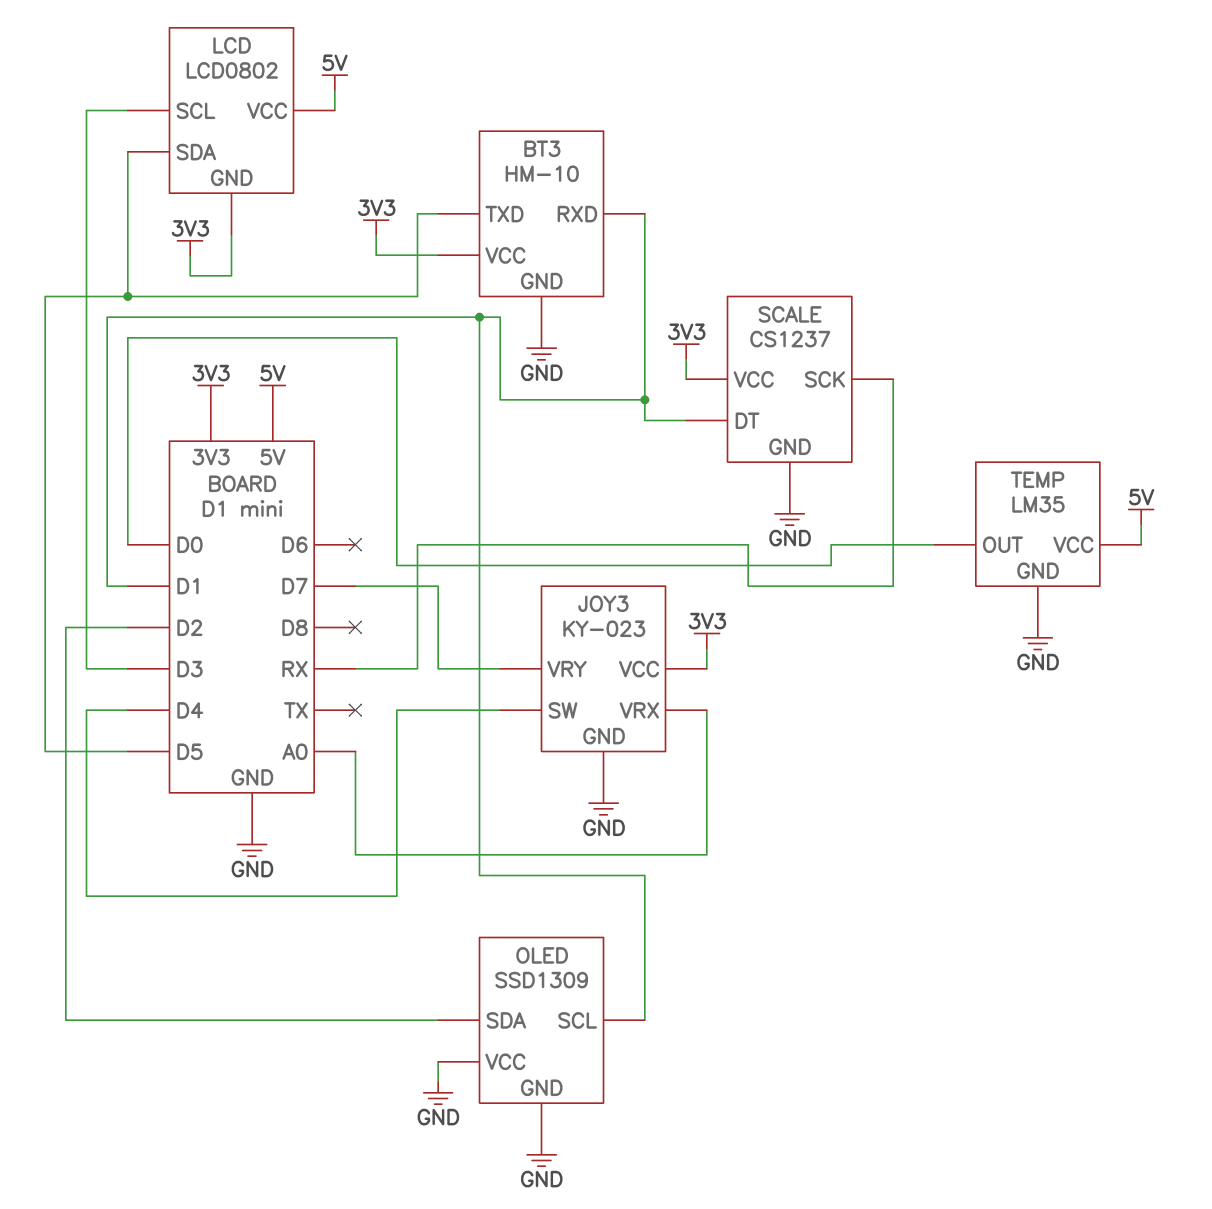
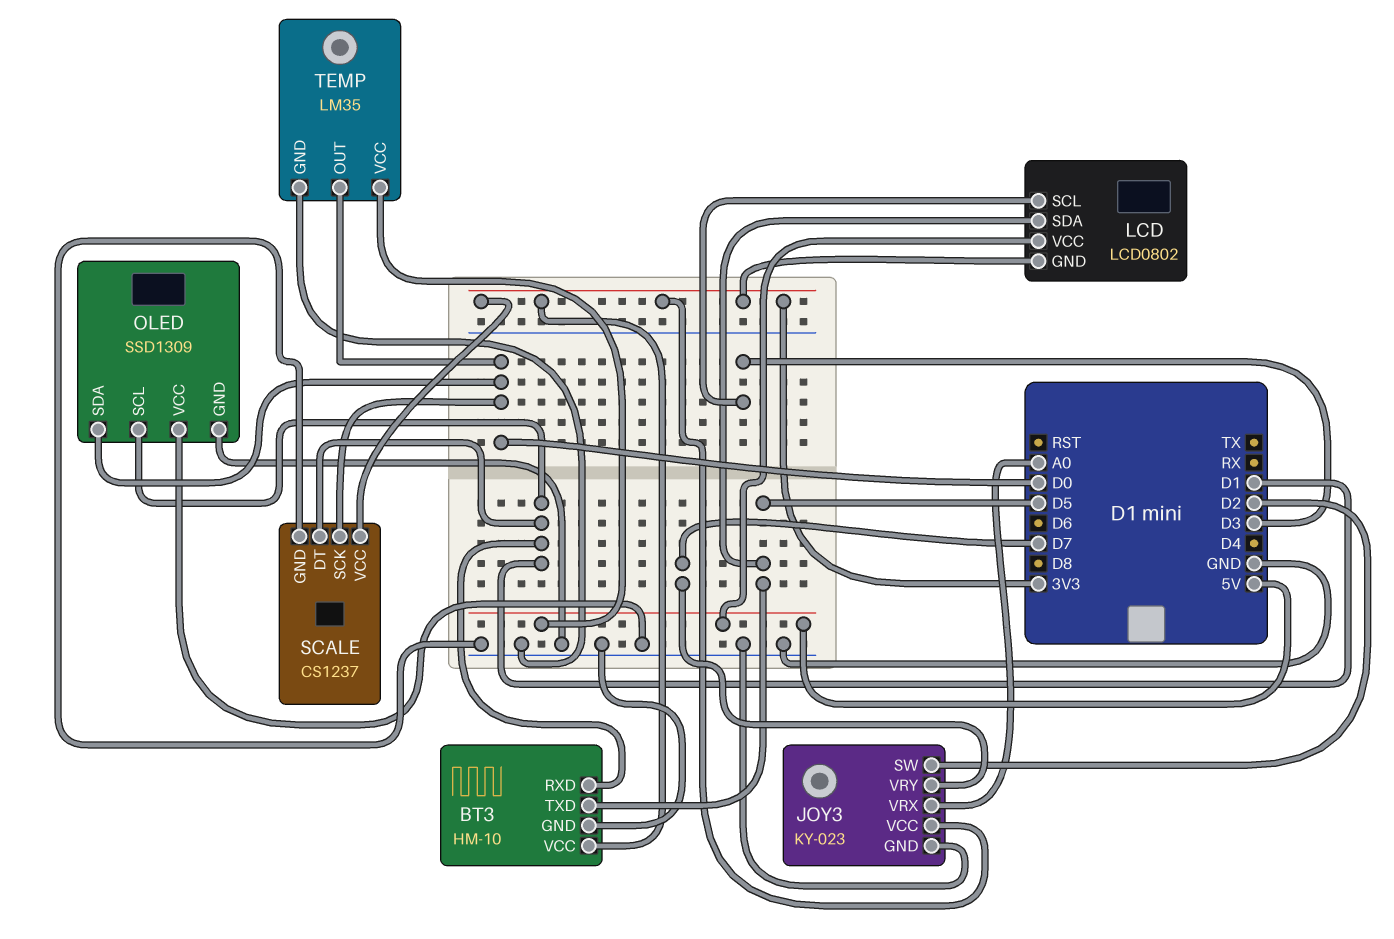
JOY3 pin SW: D4 -> D2
OLED pin SDA: D2 -> D0
SCALE pin SCK: RX -> D0

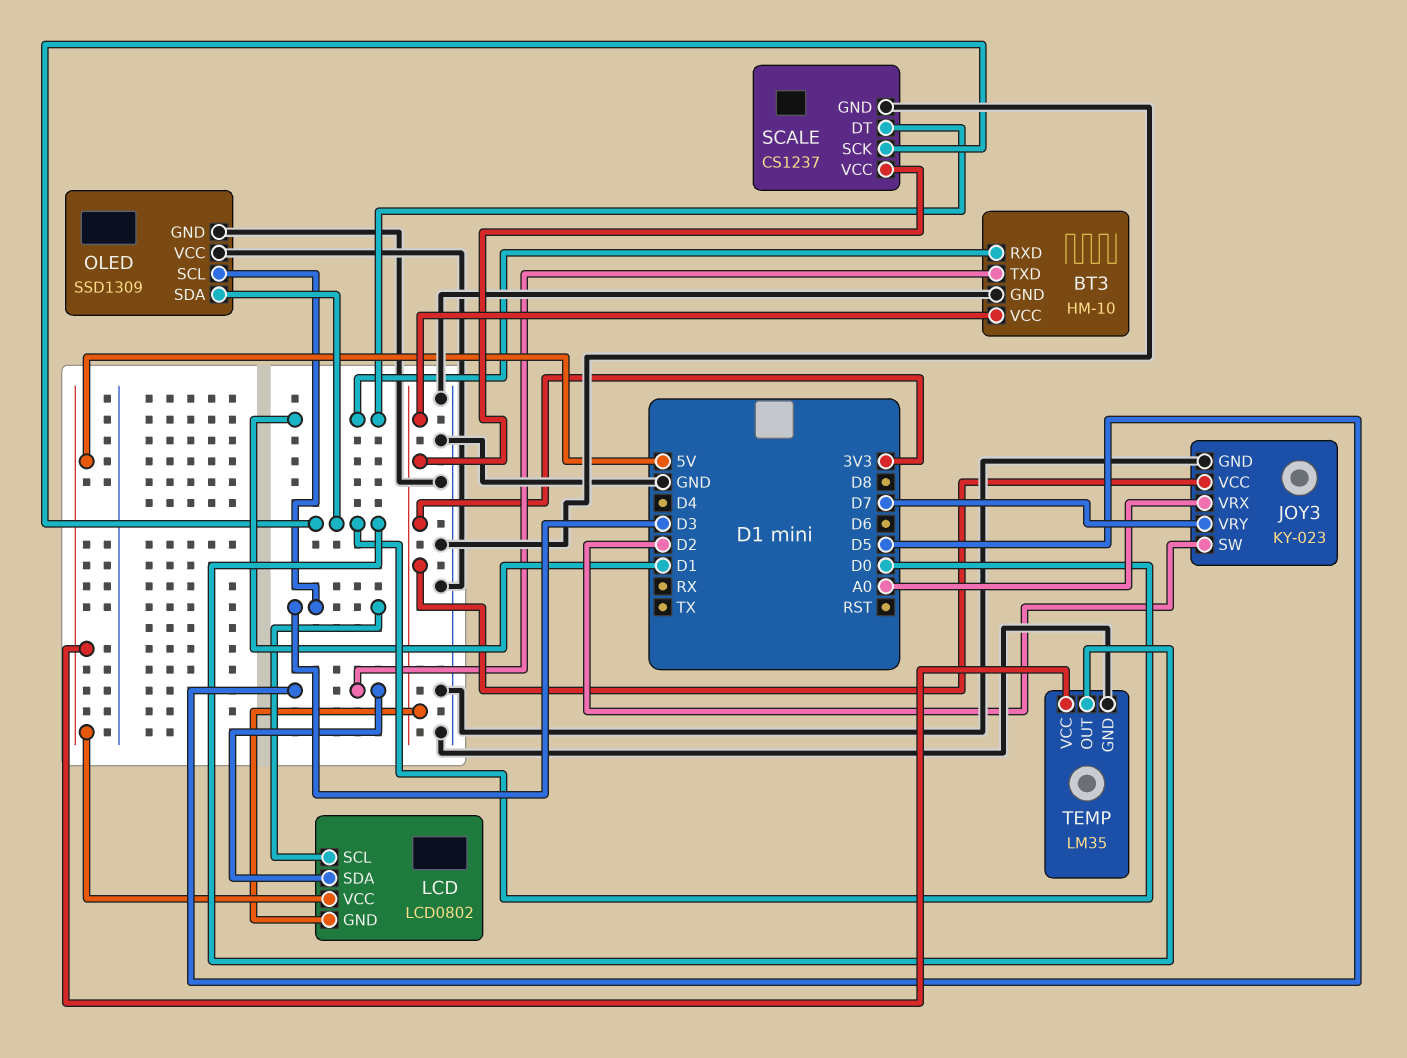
OLED pin SCL: D1 -> D3

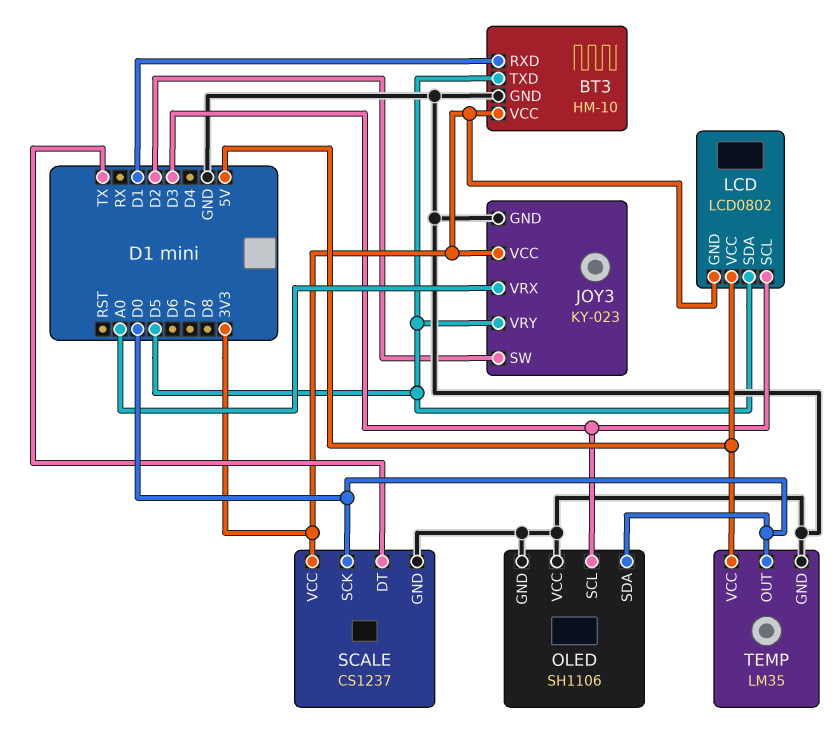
JOY3 pin VRY: D7 -> D5
OLED: SSD1309 -> SH1106
SCALE pin DT: D1 -> TX

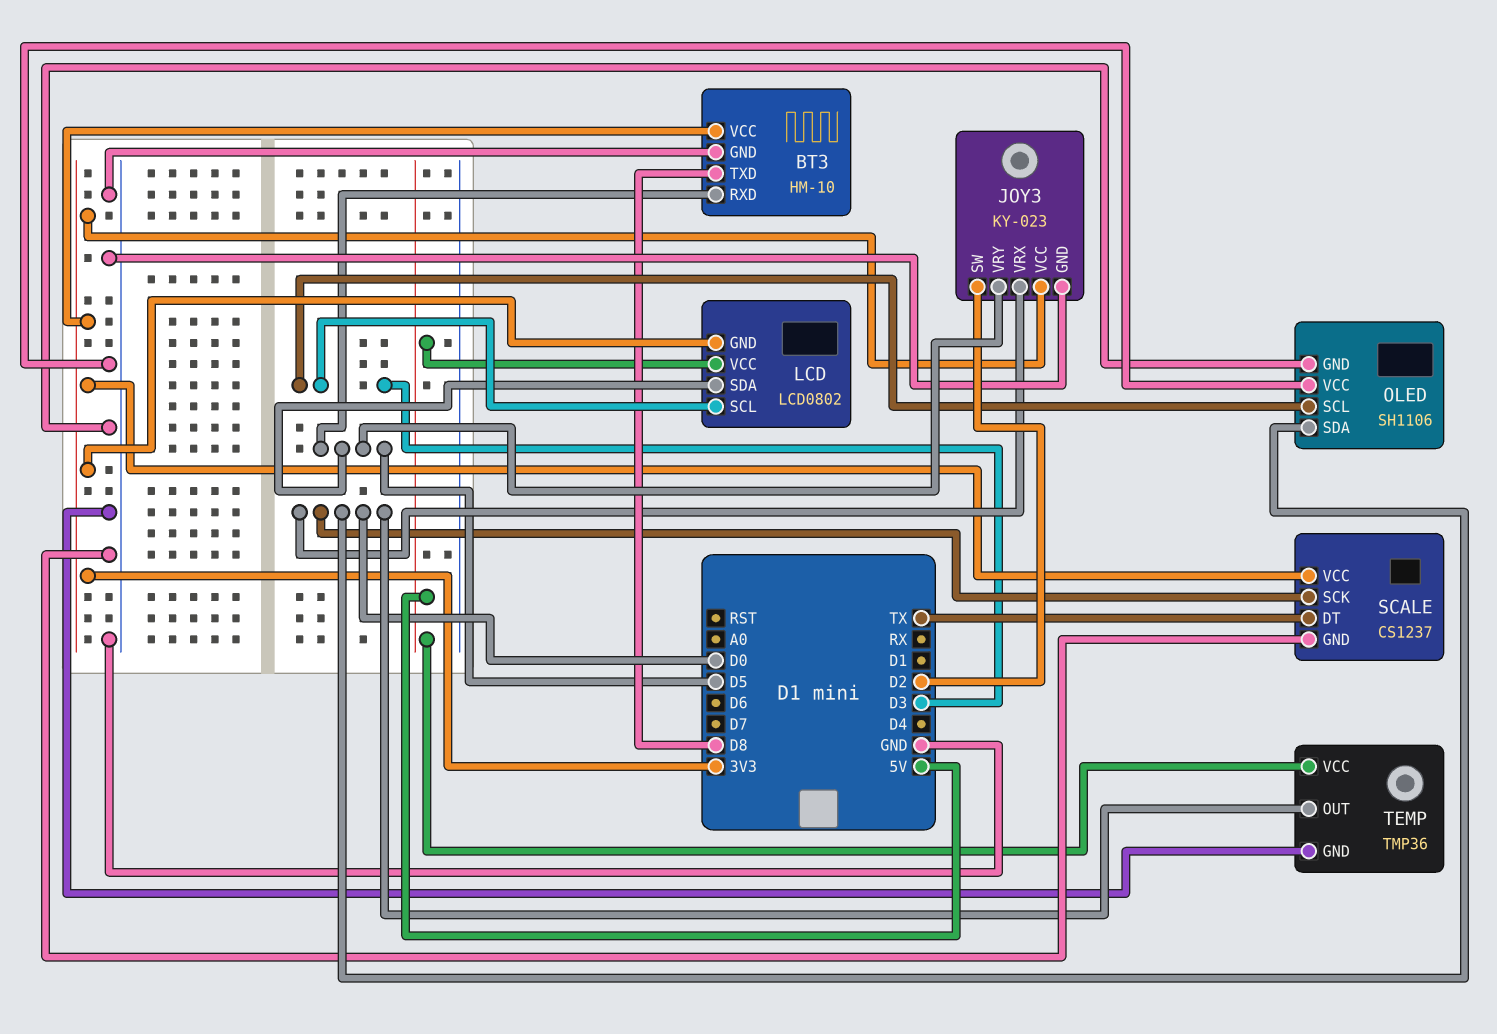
BT3 pin RXD: D1 -> D5
BT3 pin TXD: D5 -> D8
JOY3 pin VRX: A0 -> D0
TEMP: LM35 -> TMP36

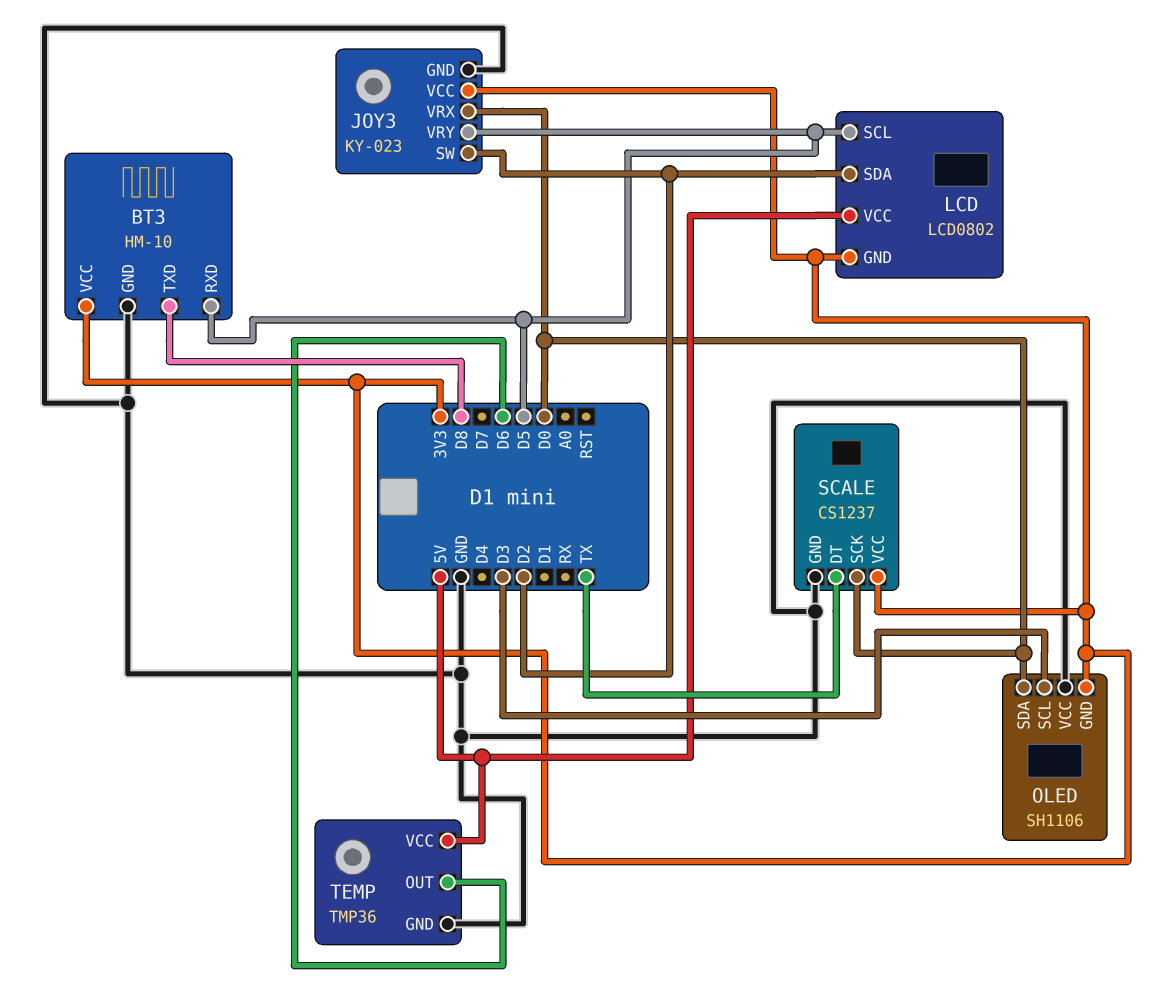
LCD pin SCL: D3 -> D5
LCD pin SDA: D5 -> D2
OLED pin GND: GND -> 3V3
TEMP pin OUT: D0 -> D6

